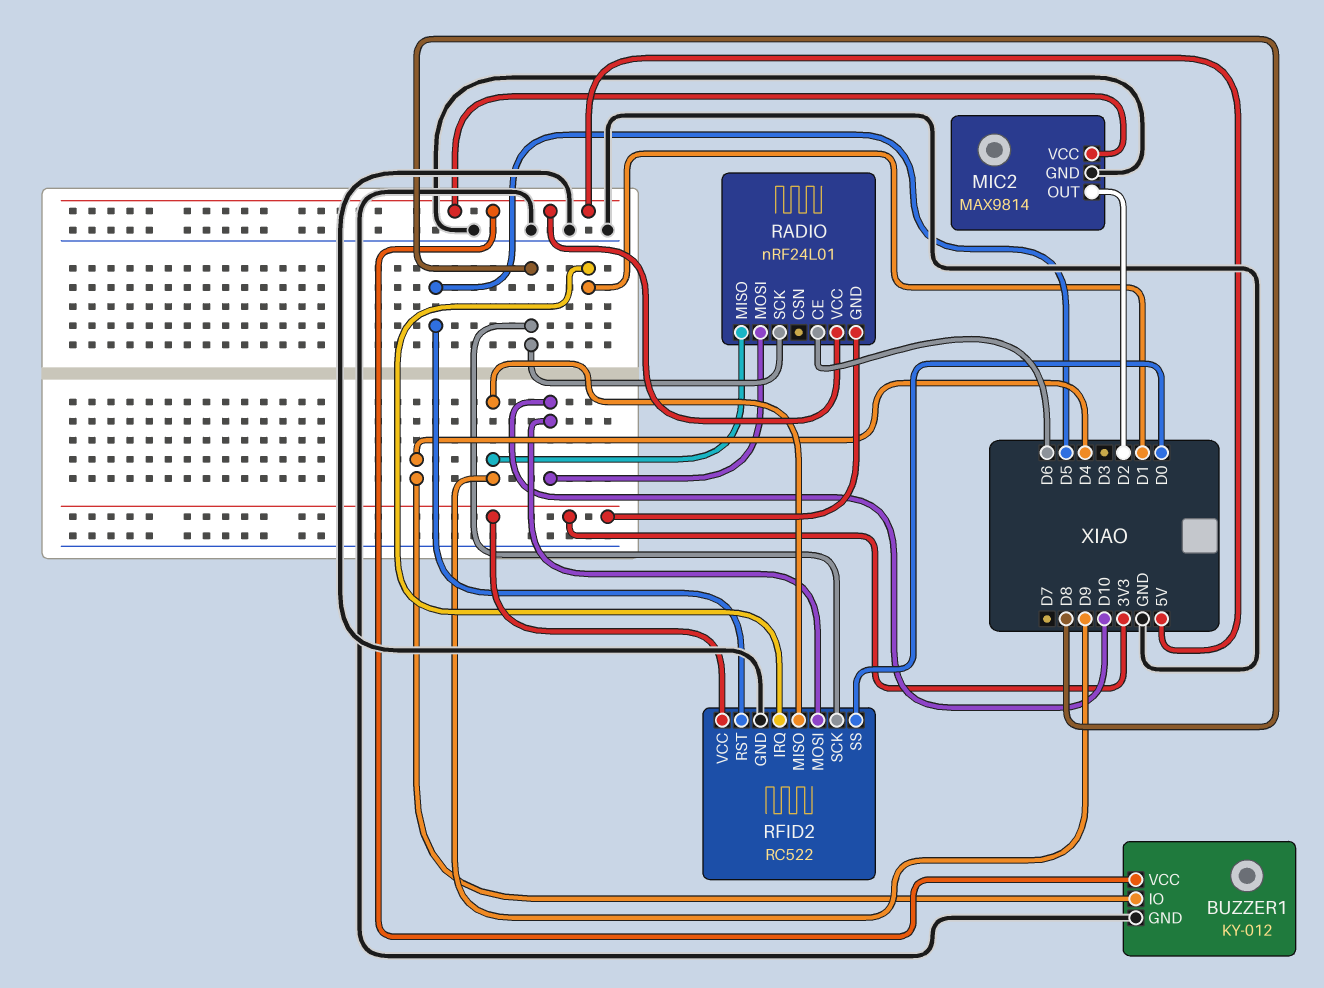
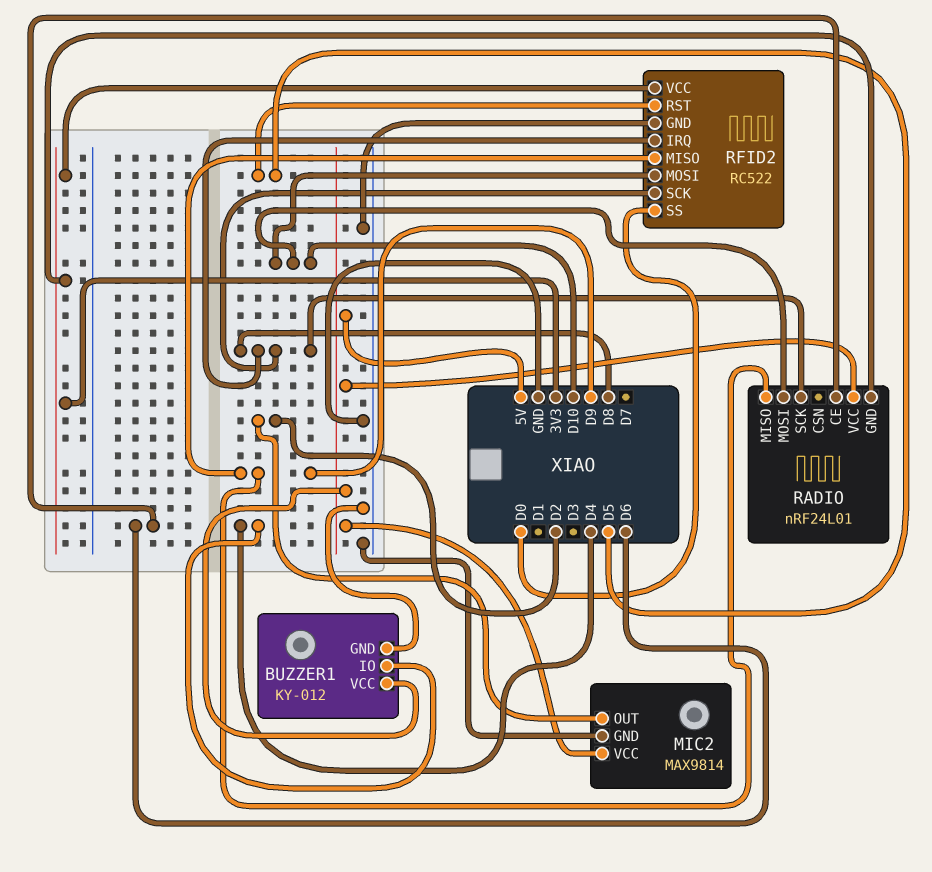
RFID2 pin IRQ: D1 -> D8

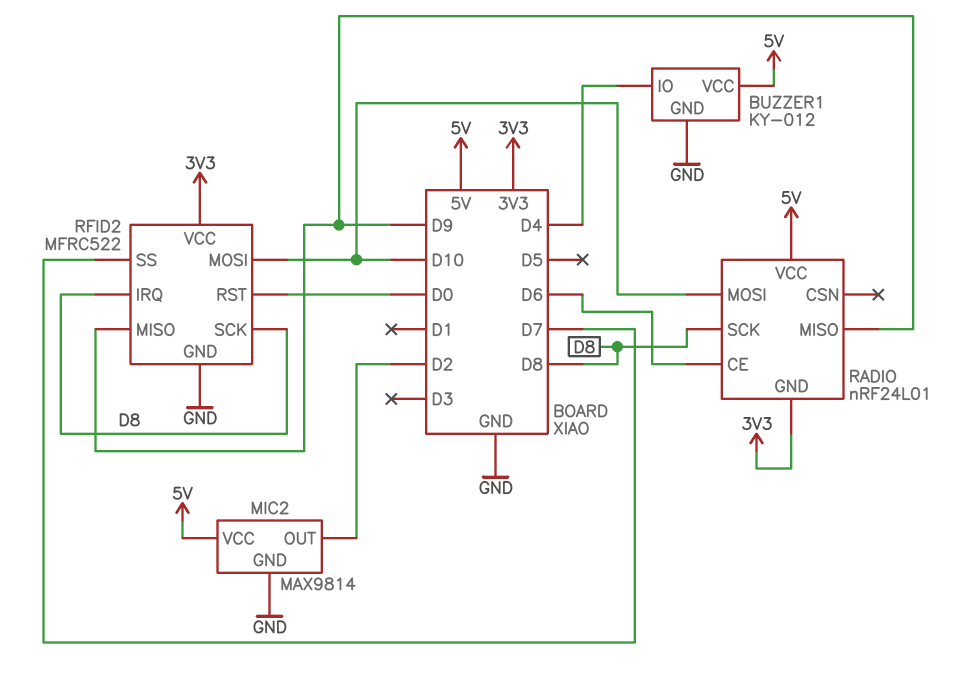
RFID2: RC522 -> MFRC522
RFID2 pin RST: D5 -> D0
RFID2 pin SS: D0 -> D7

